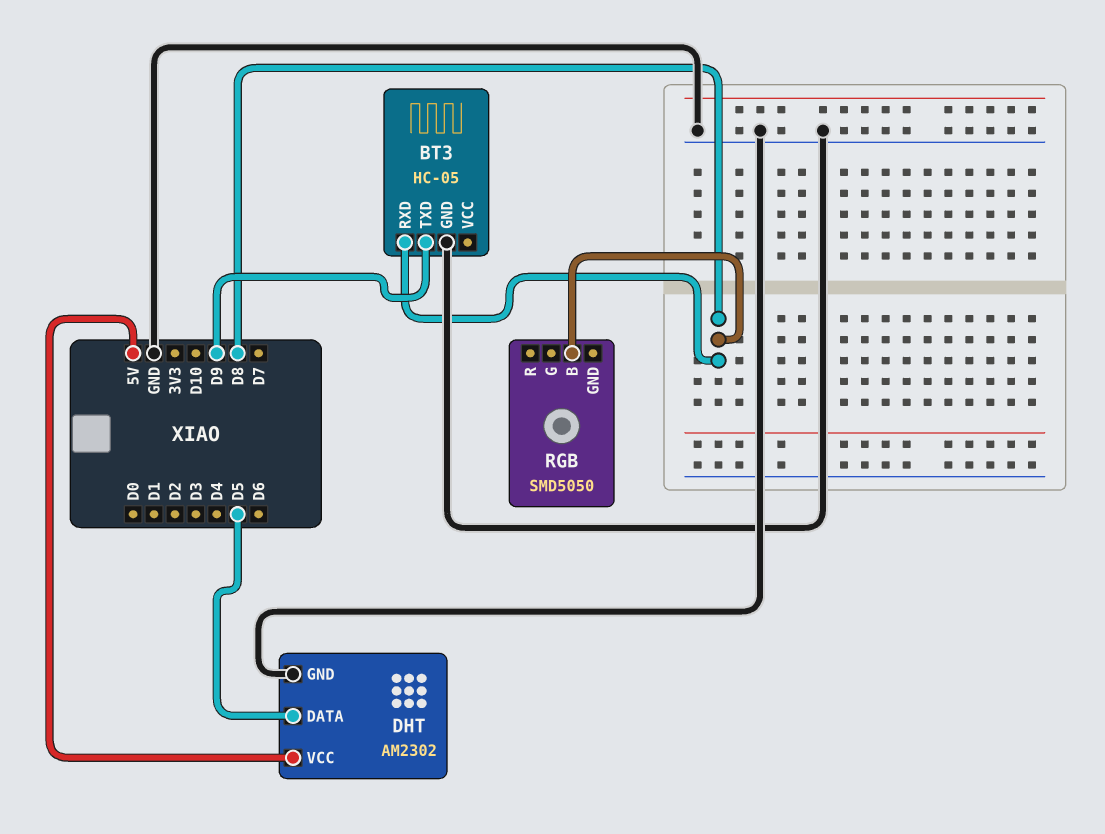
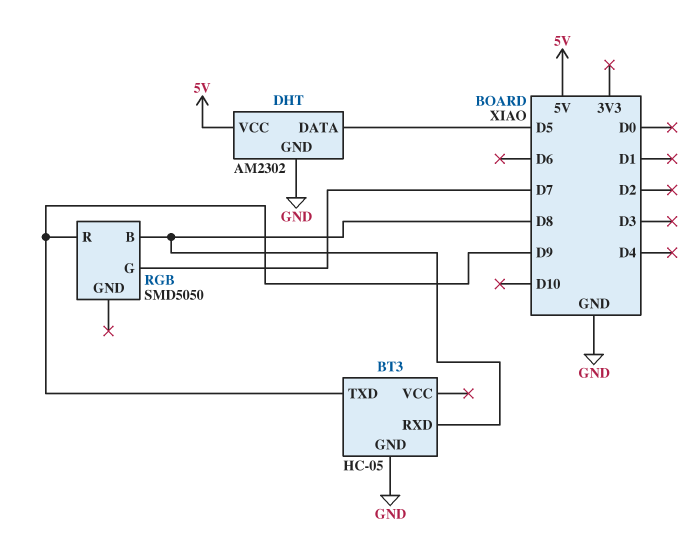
RGB pin G: none -> D7
RGB pin R: none -> D9

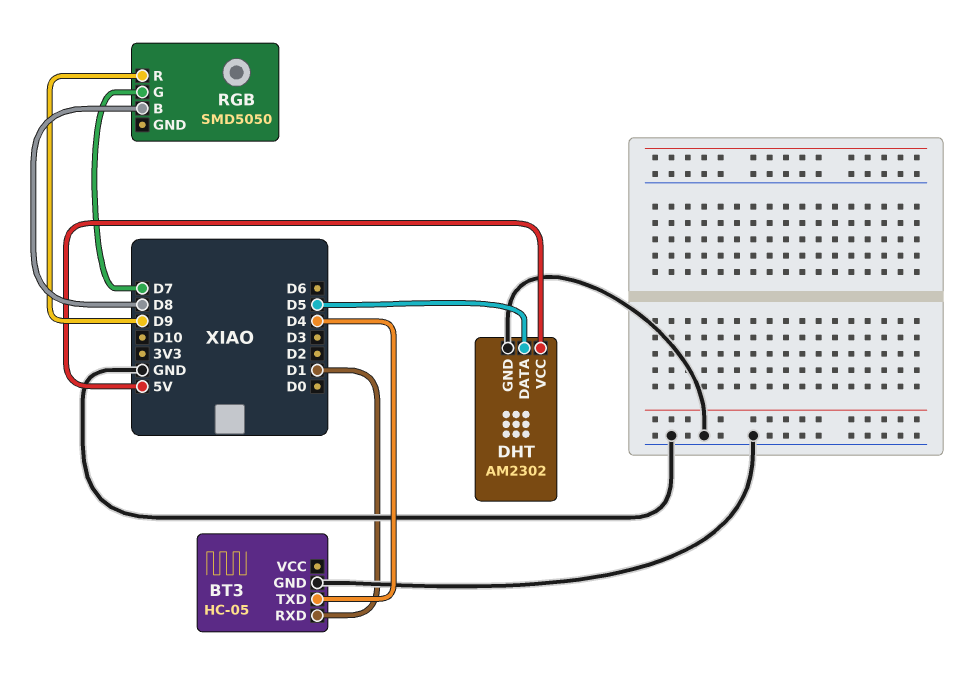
BT3 pin RXD: D8 -> D1
BT3 pin TXD: D9 -> D4

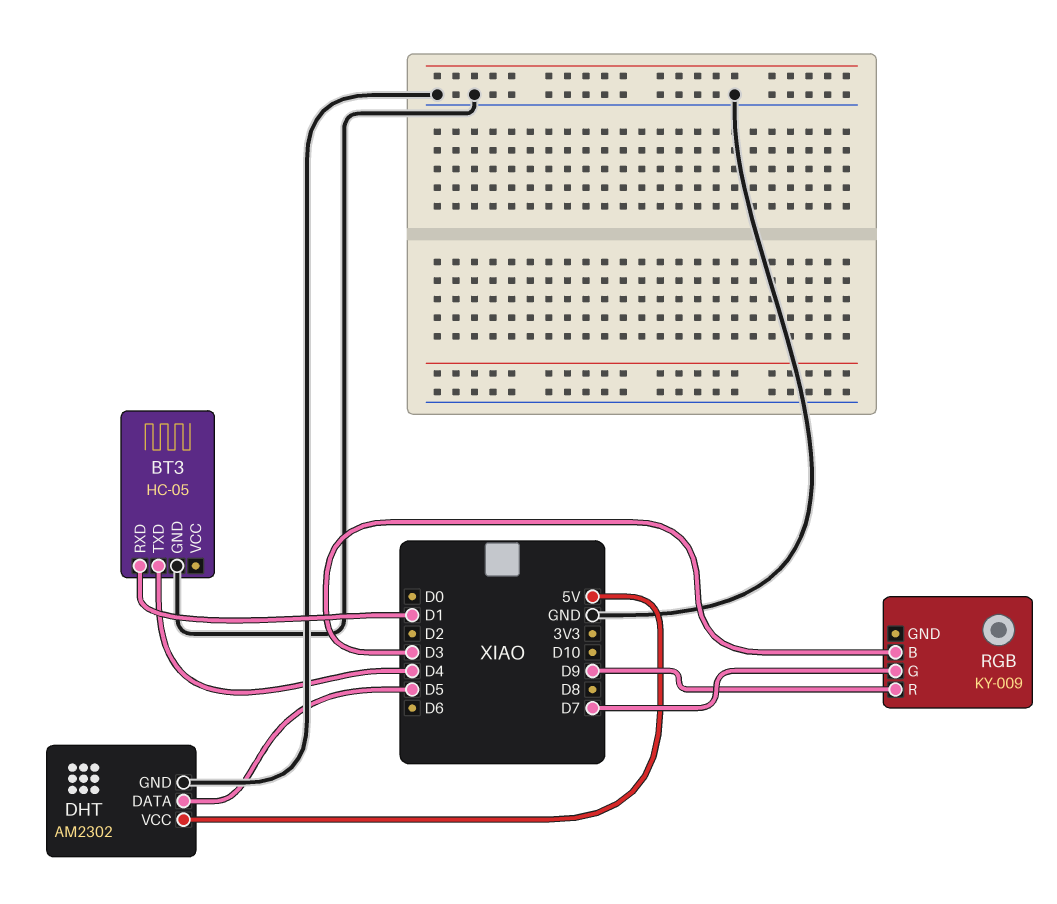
RGB: SMD5050 -> KY-009
RGB pin B: D8 -> D3

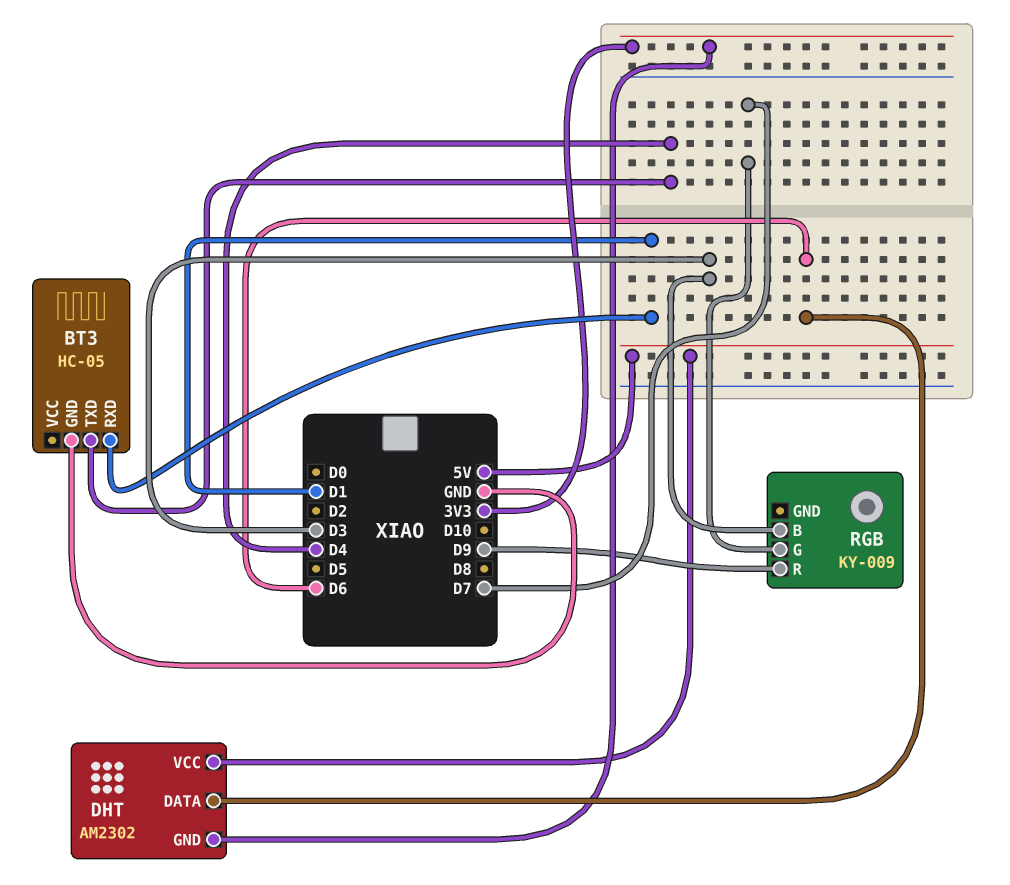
DHT pin DATA: D5 -> D6
DHT pin GND: GND -> 3V3

